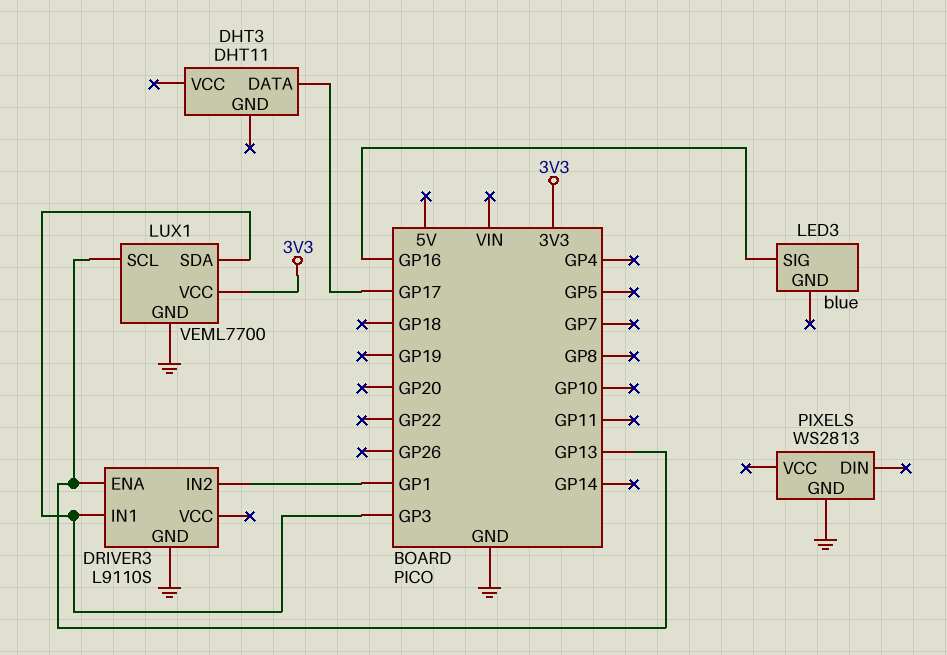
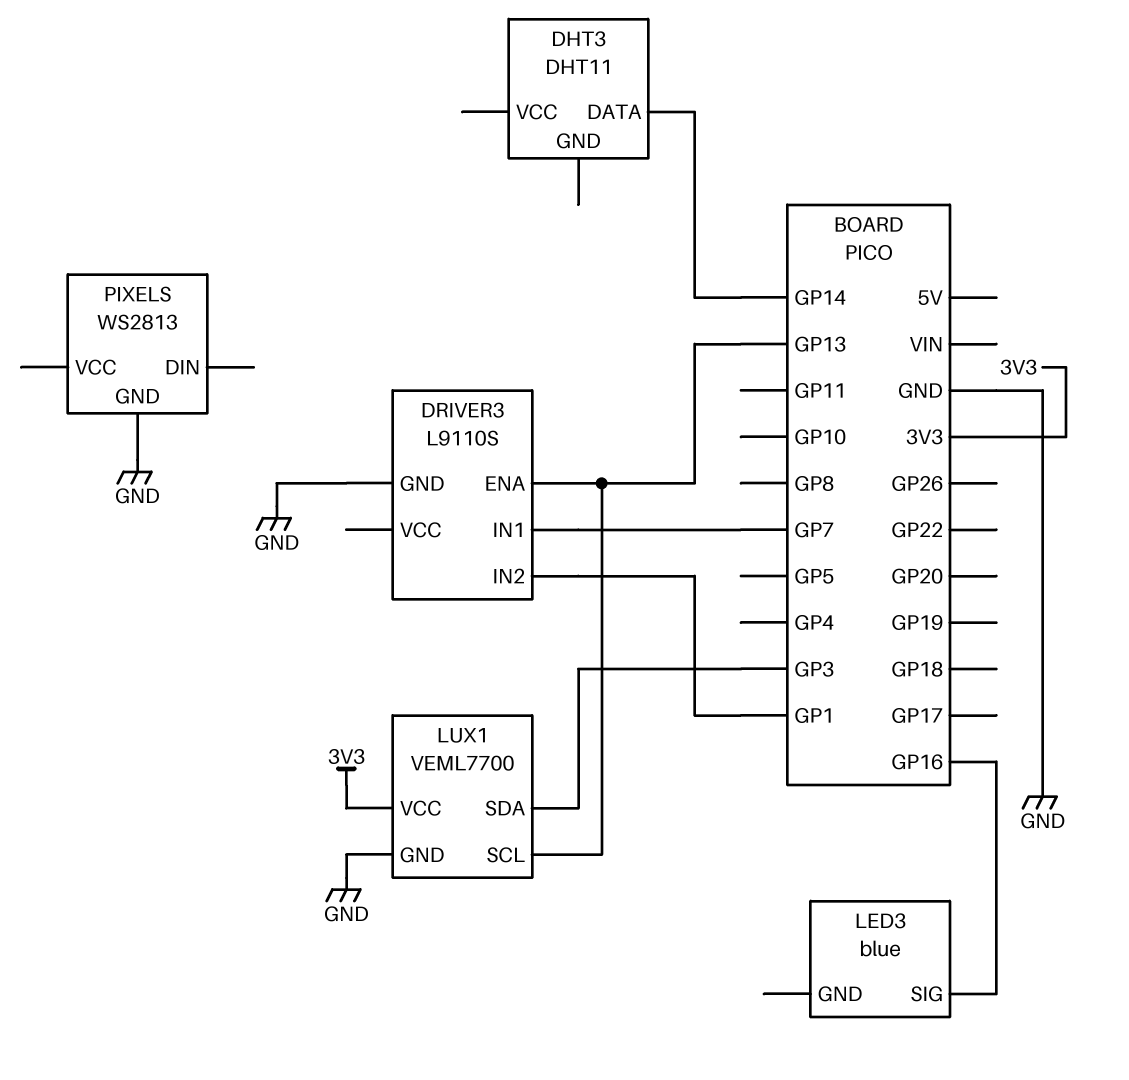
DHT3 pin DATA: GP17 -> GP14
DRIVER3 pin IN1: GP3 -> GP7

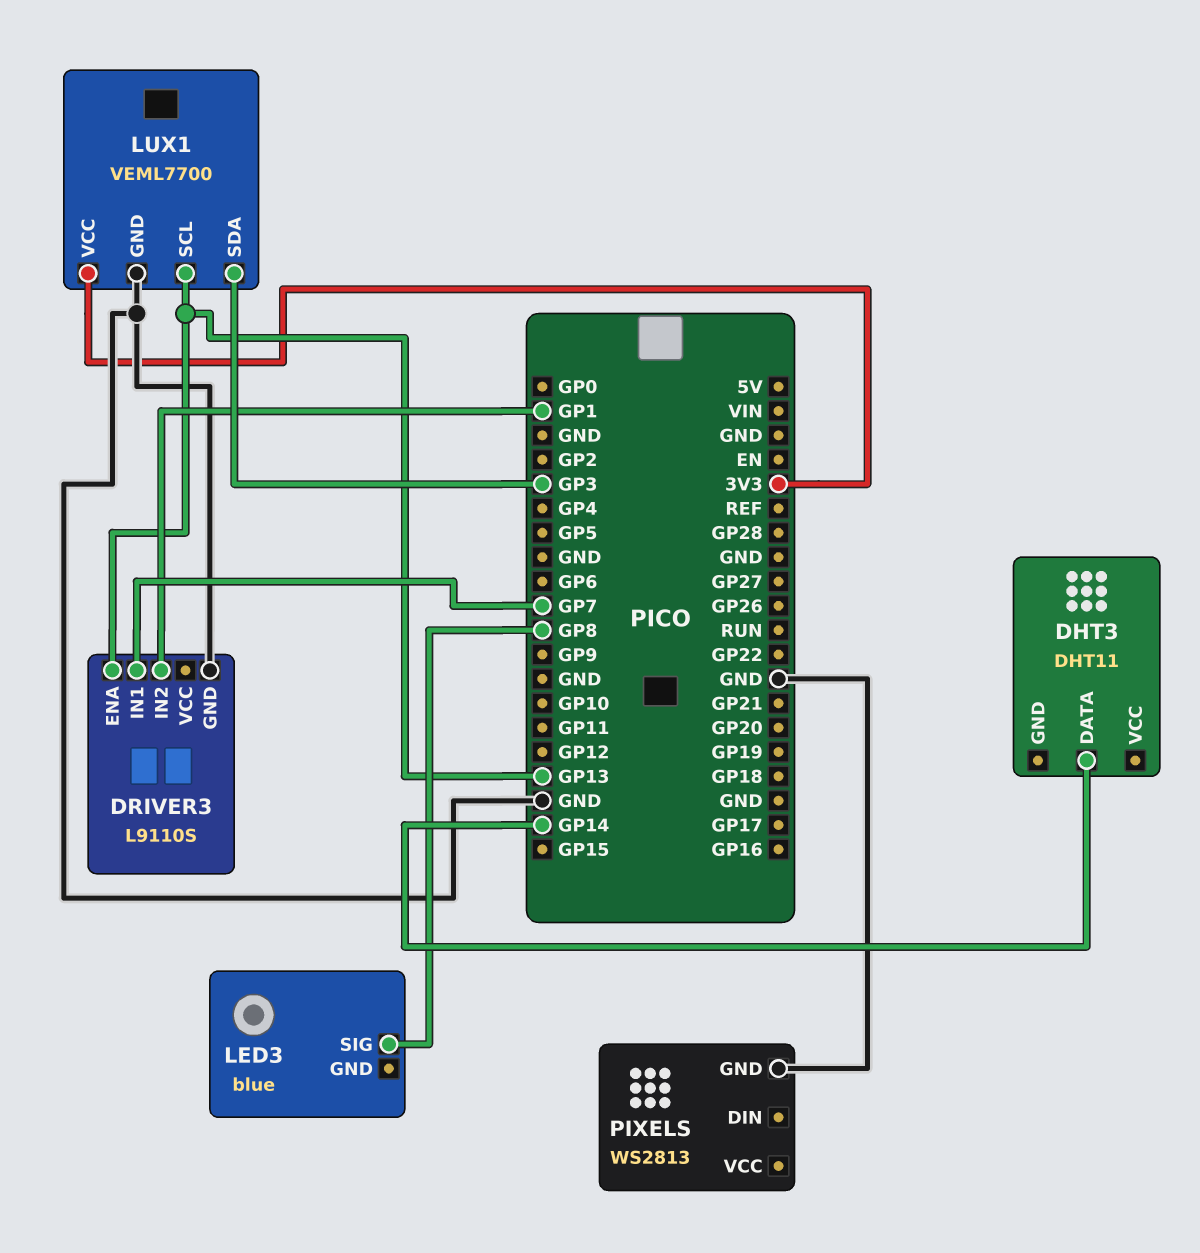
LED3 pin SIG: GP16 -> GP8

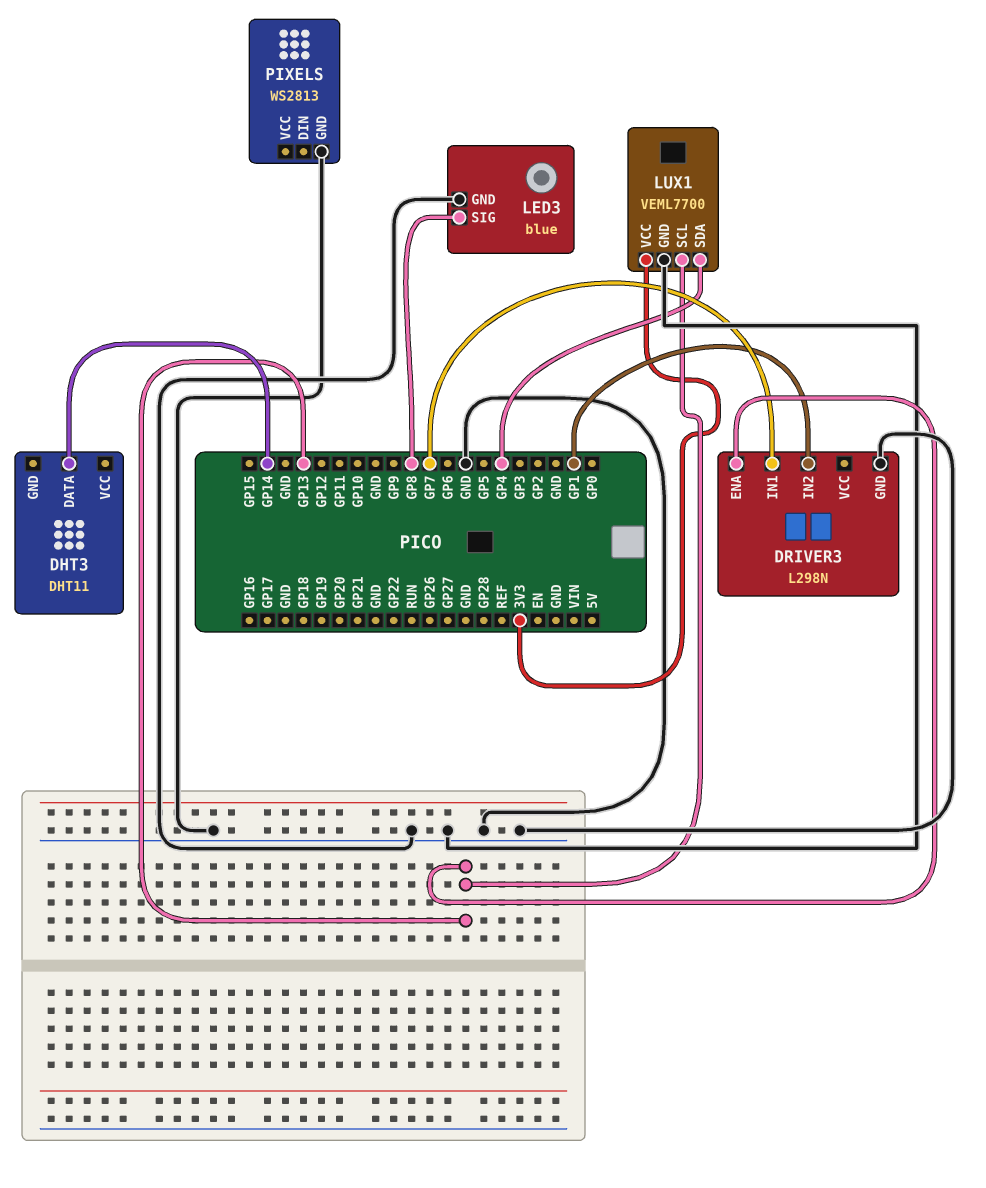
DRIVER3: L9110S -> L298N
LED3 pin GND: none -> GND
LUX1 pin SDA: GP3 -> GP4

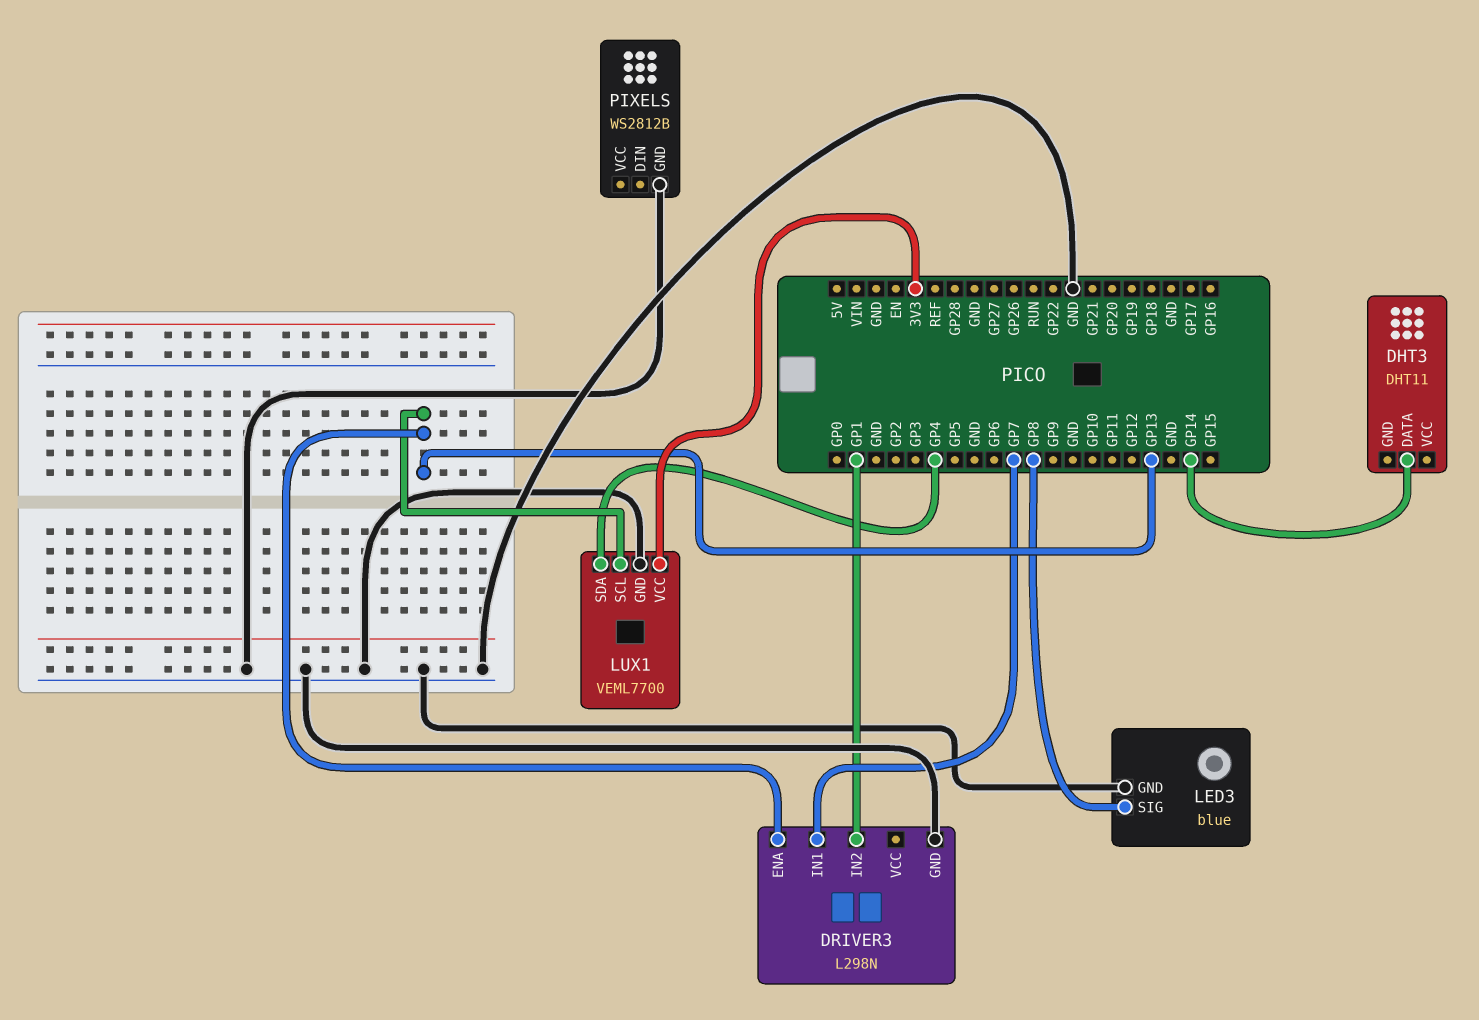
PIXELS: WS2813 -> WS2812B

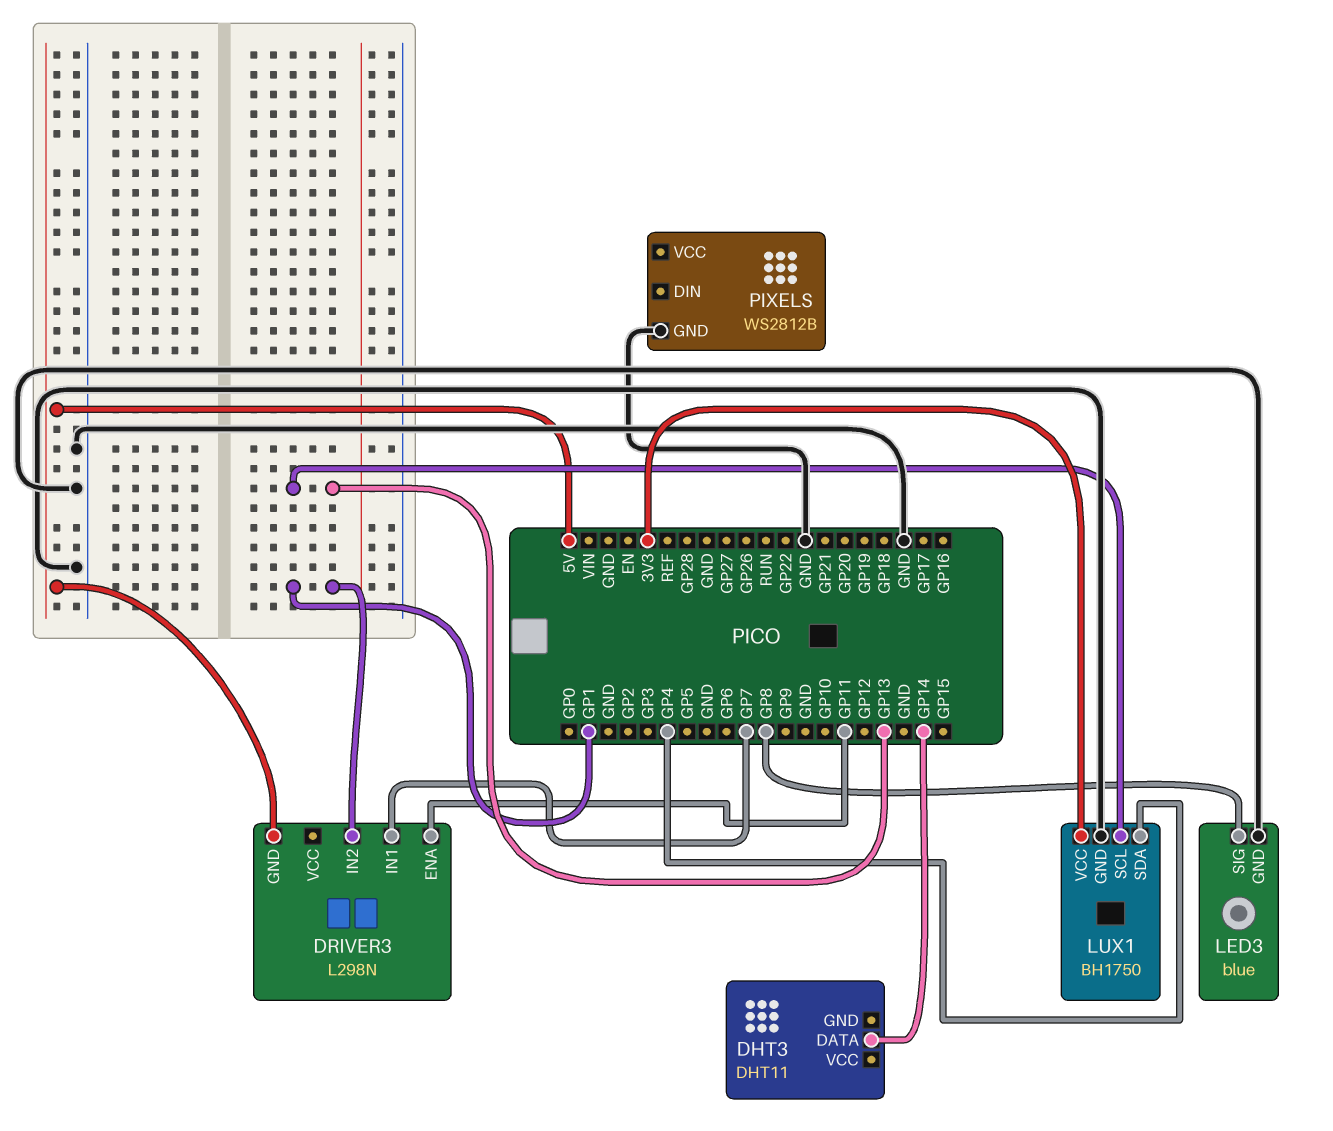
DRIVER3 pin ENA: GP13 -> GP11
DRIVER3 pin GND: GND -> 5V
LUX1: VEML7700 -> BH1750

